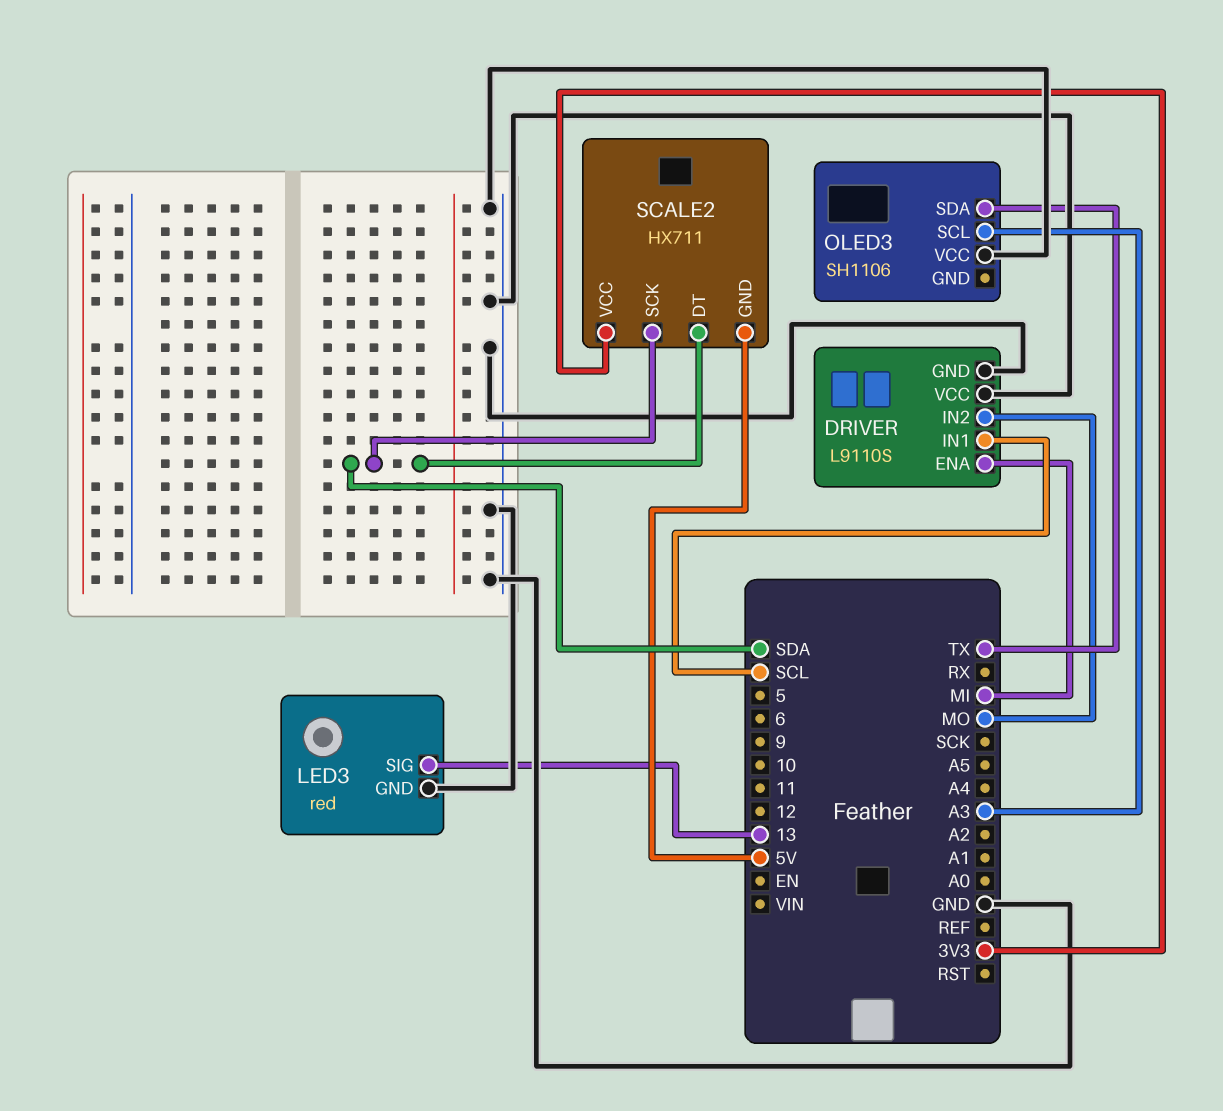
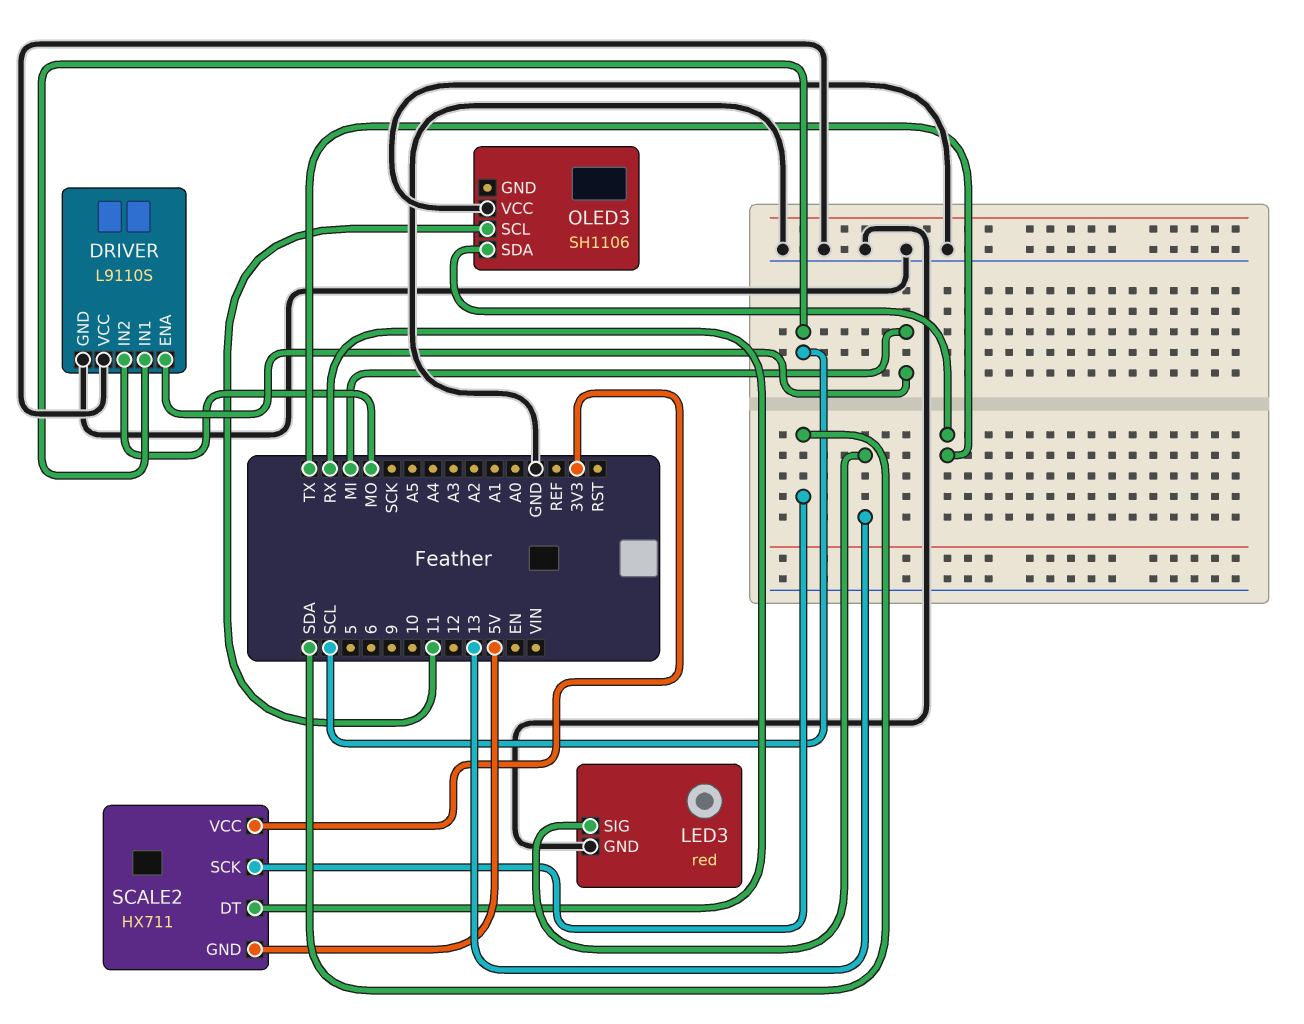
OLED3 pin SCL: A3 -> 11
SCALE2 pin DT: SDA -> RX

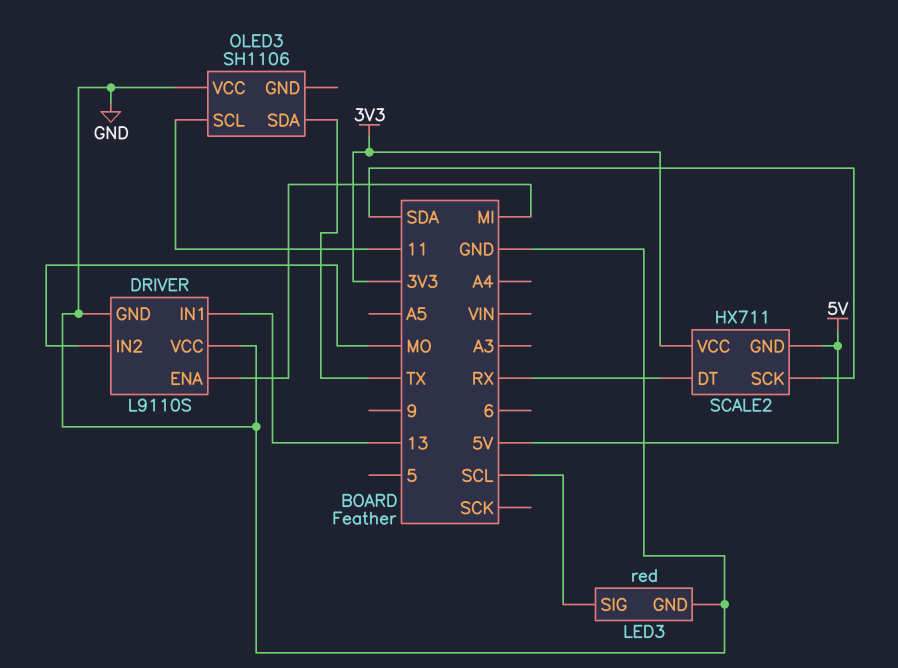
DRIVER pin IN1: SCL -> 13
LED3 pin SIG: 13 -> SCL

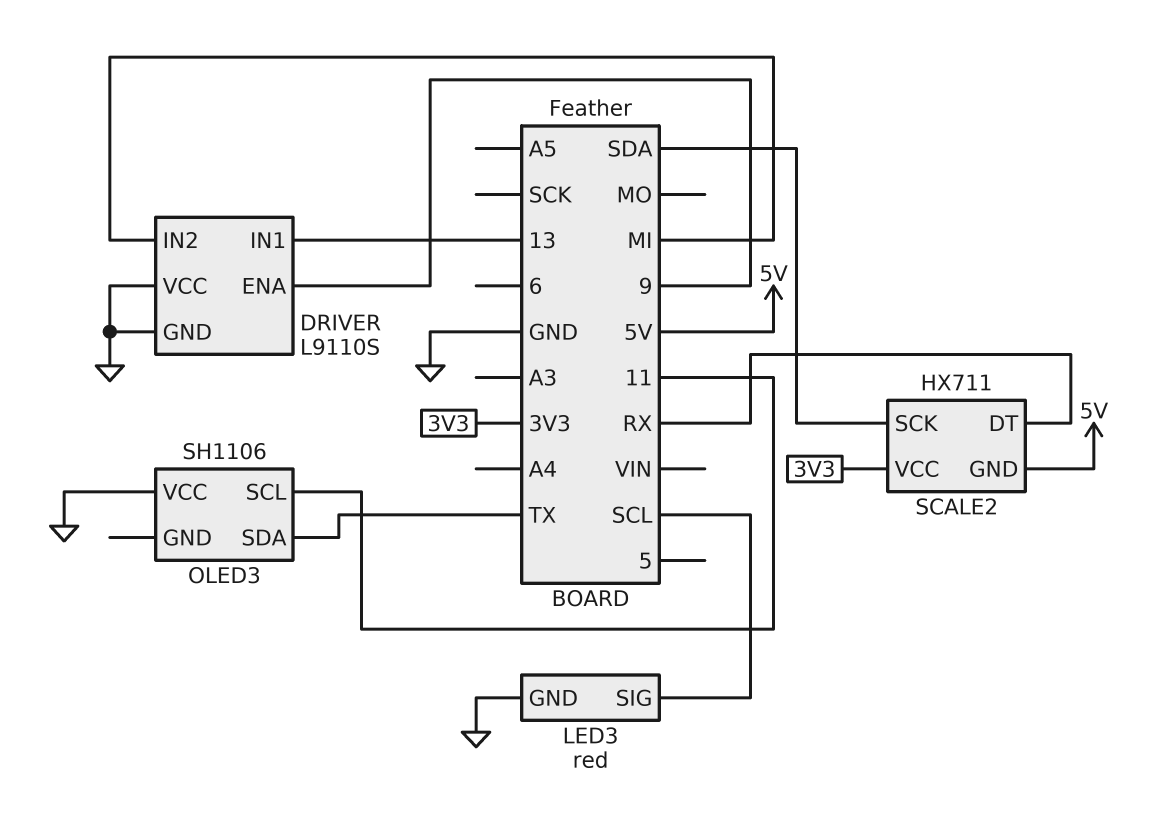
DRIVER pin ENA: MI -> 9
DRIVER pin IN2: MO -> MI

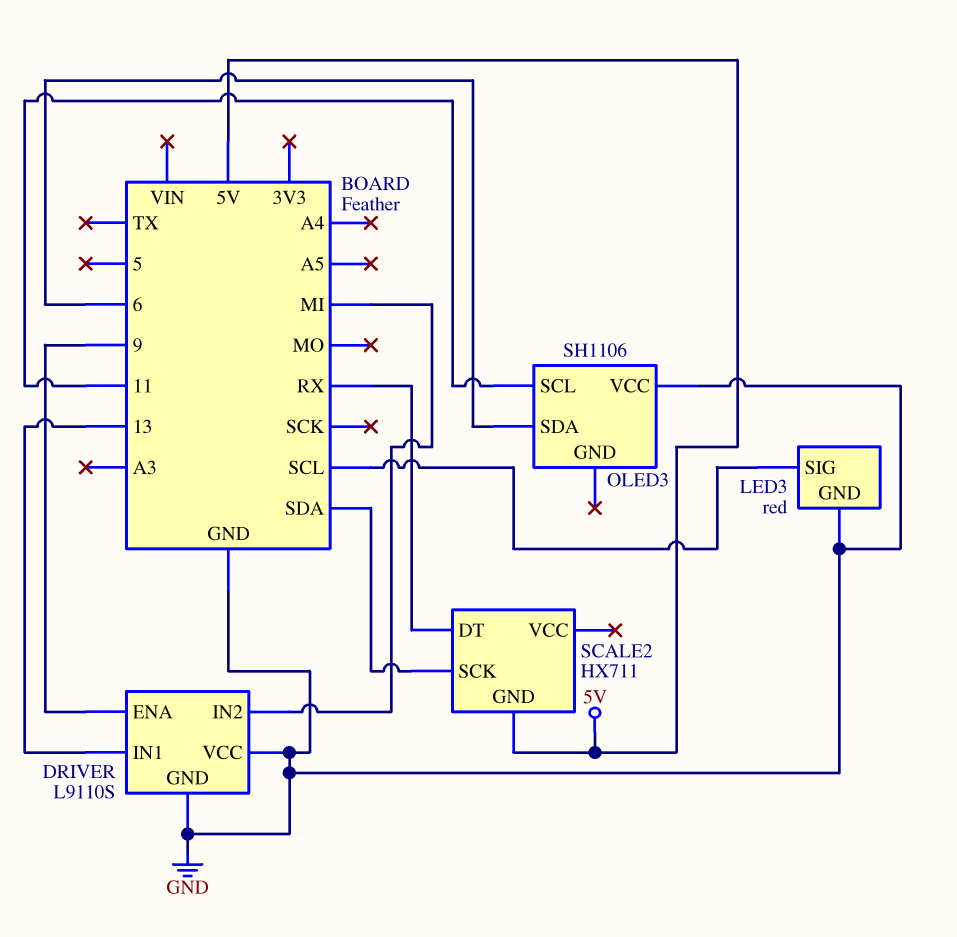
OLED3 pin SDA: TX -> 6
SCALE2 pin VCC: 3V3 -> none

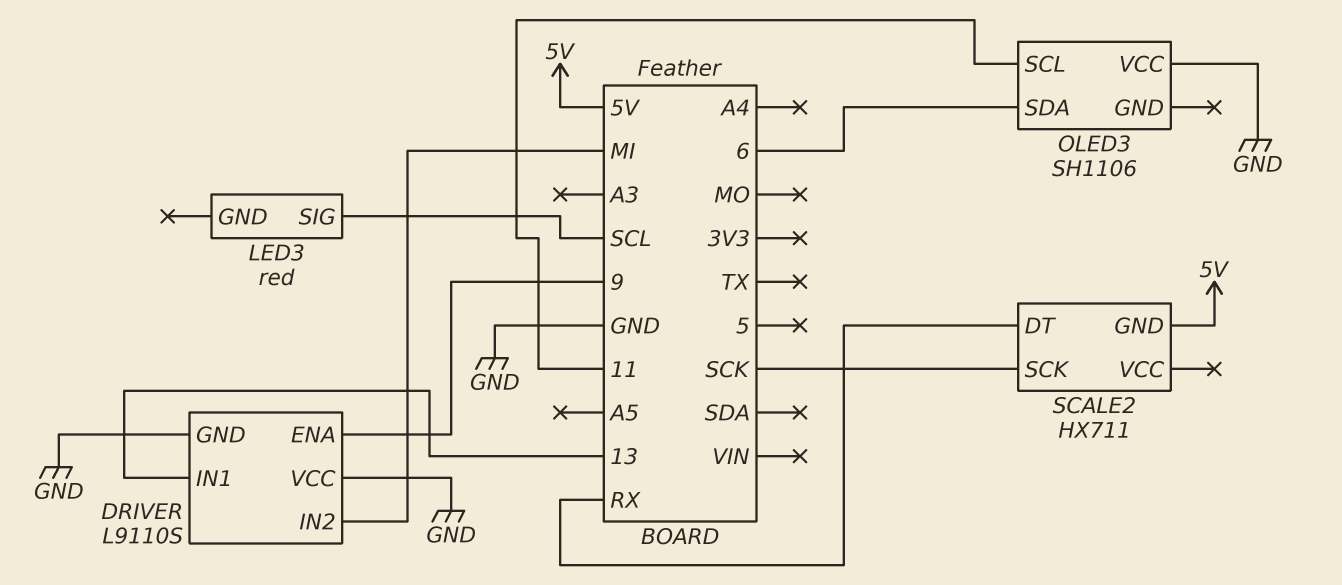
LED3 pin GND: GND -> none
SCALE2 pin SCK: SDA -> SCK

